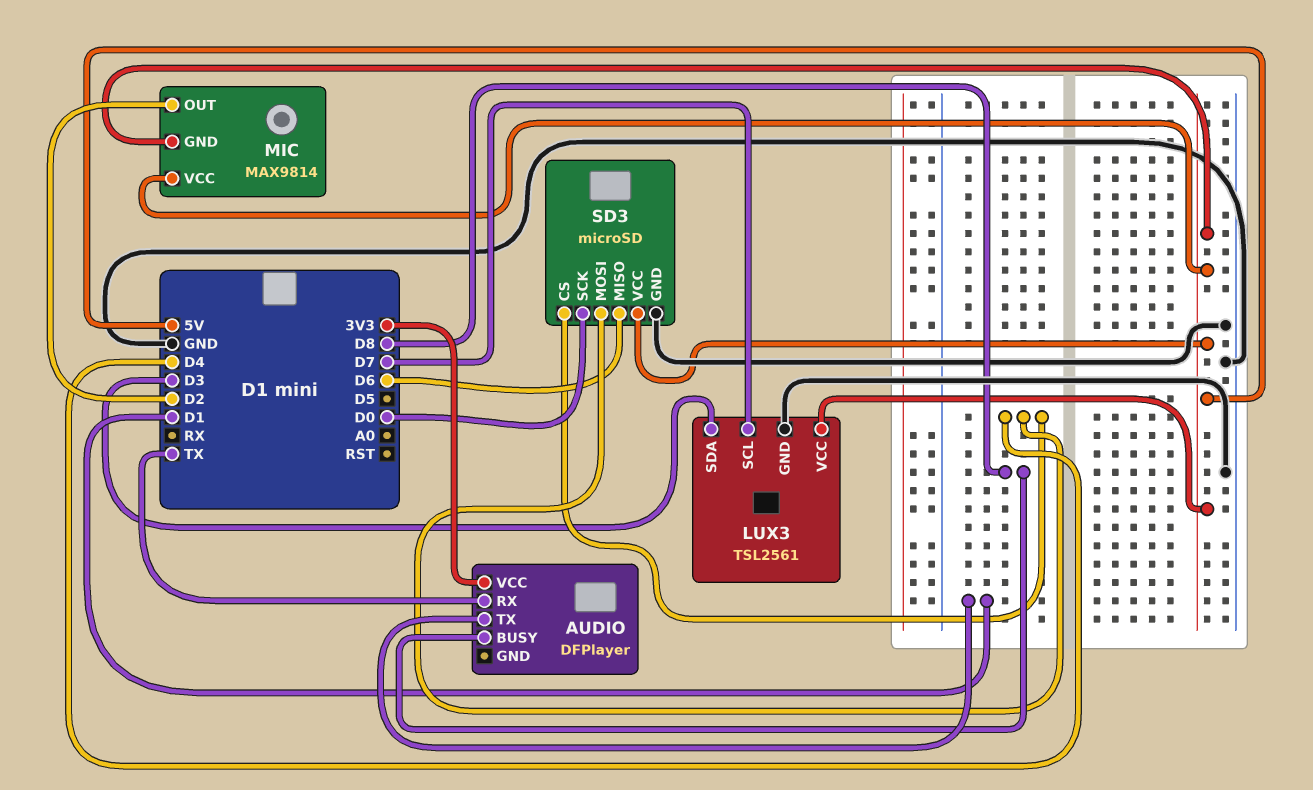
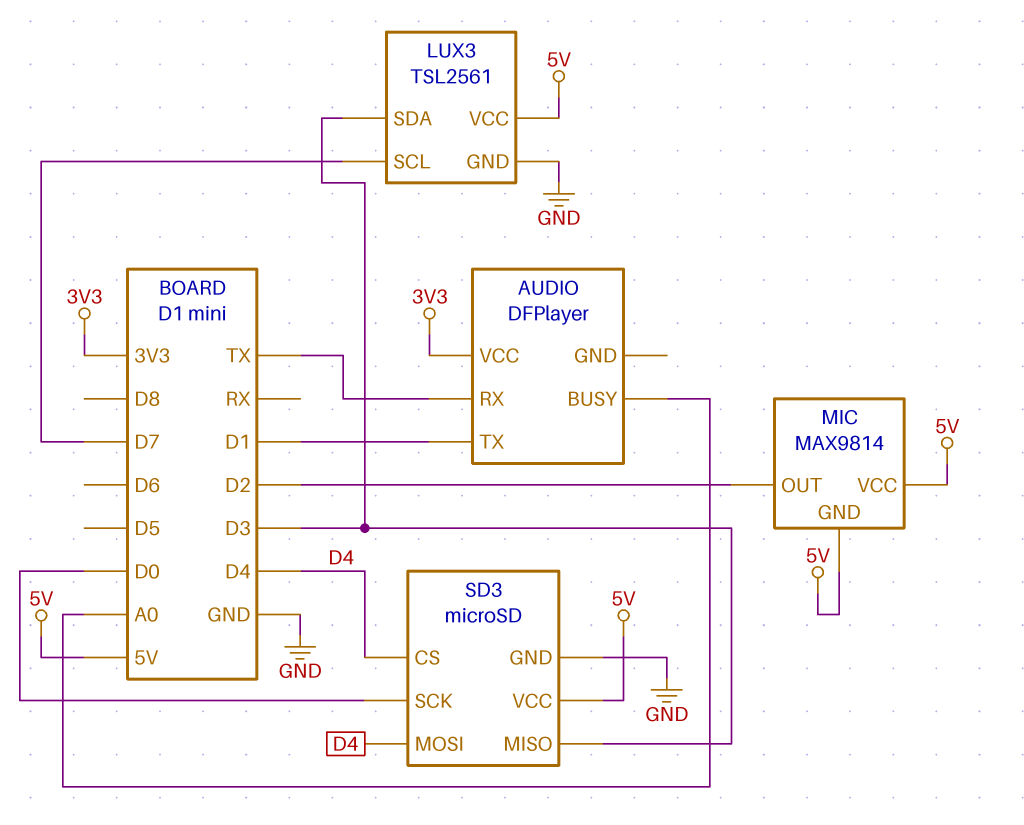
AUDIO pin BUSY: D8 -> A0
SD3 pin MISO: D6 -> D3

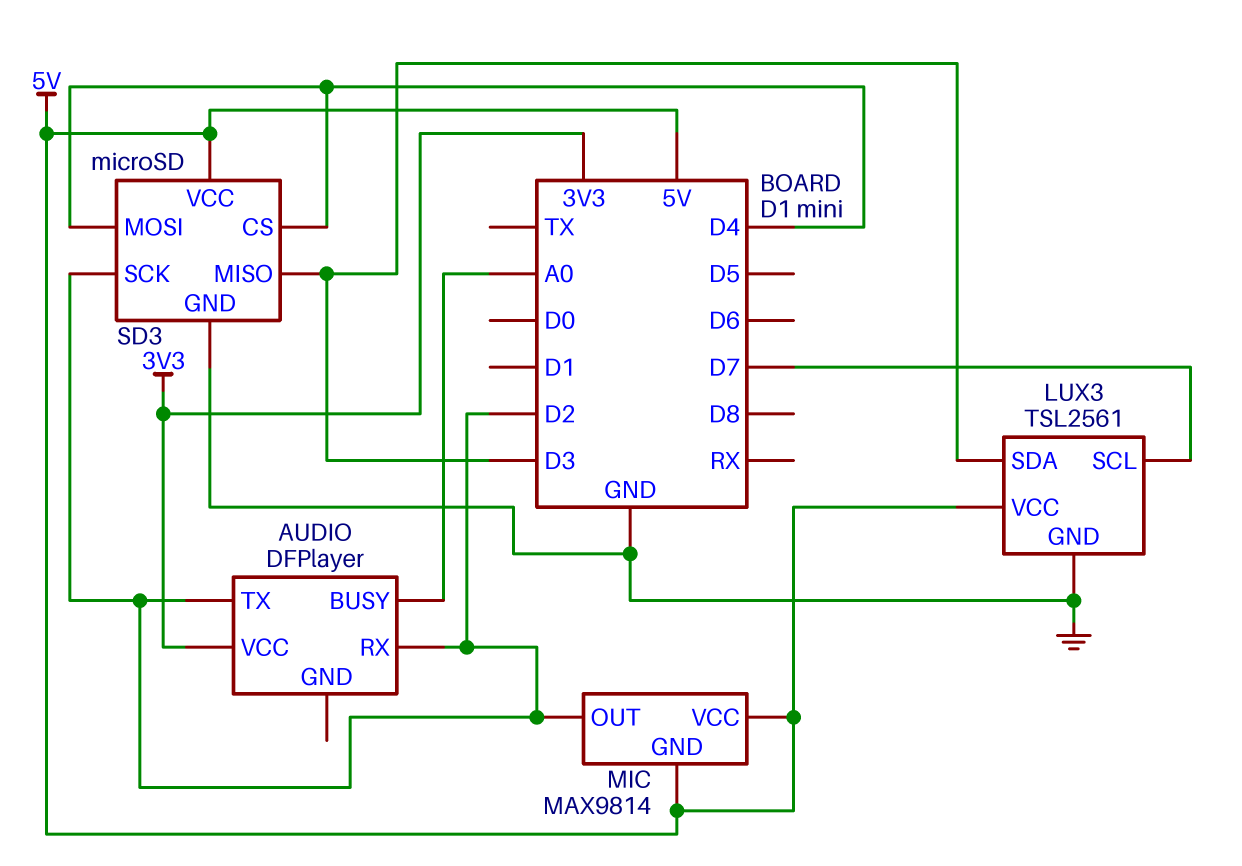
AUDIO pin RX: TX -> D2
AUDIO pin TX: D1 -> D2
SD3 pin SCK: D0 -> D2

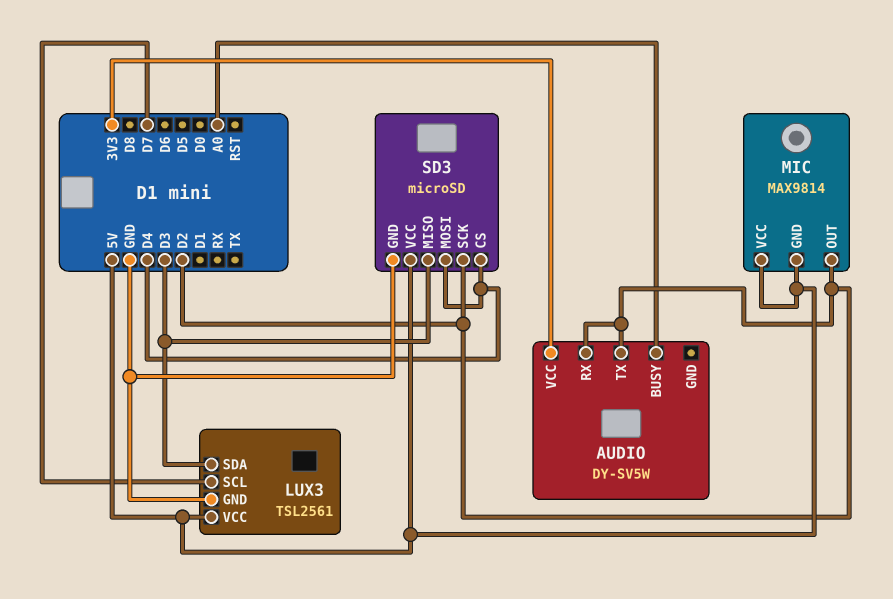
AUDIO: DFPlayer -> DY-SV5W

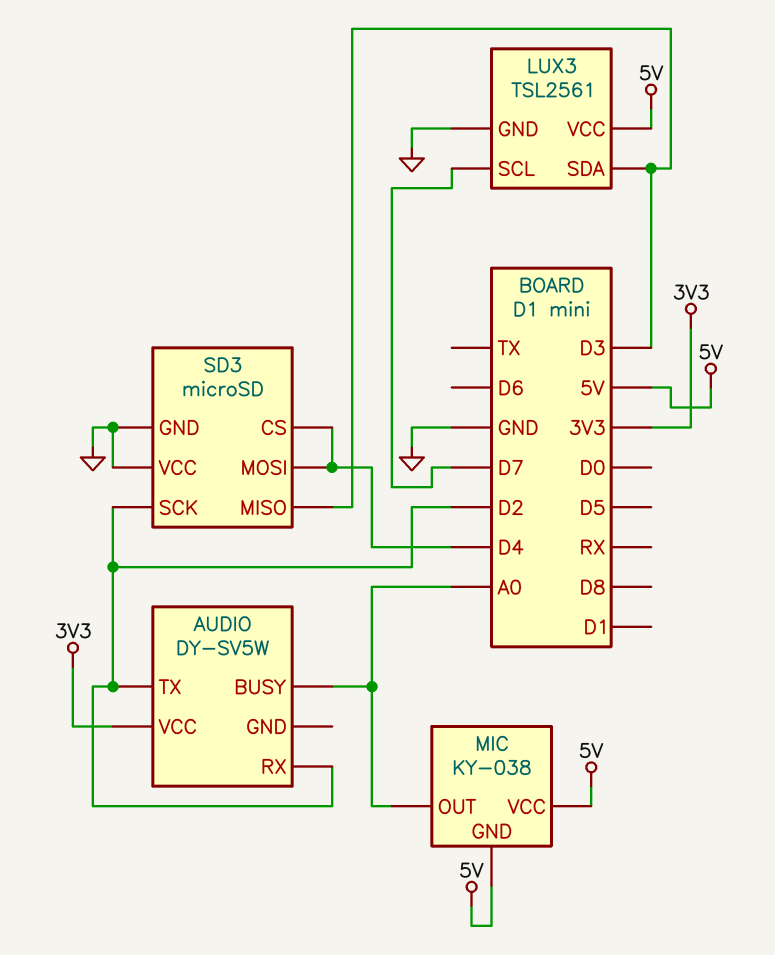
MIC: MAX9814 -> KY-038
MIC pin OUT: D2 -> A0
SD3 pin VCC: 5V -> GND

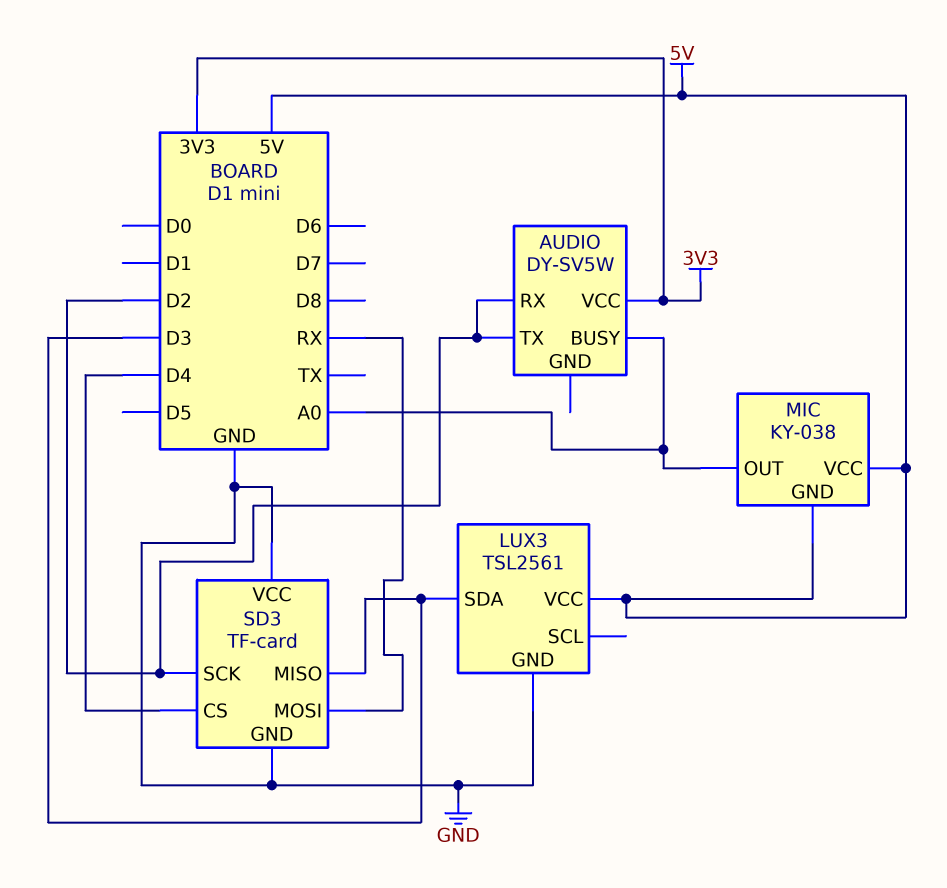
LUX3 pin SCL: D7 -> none
SD3: microSD -> TF-card
SD3 pin MOSI: D4 -> RX

